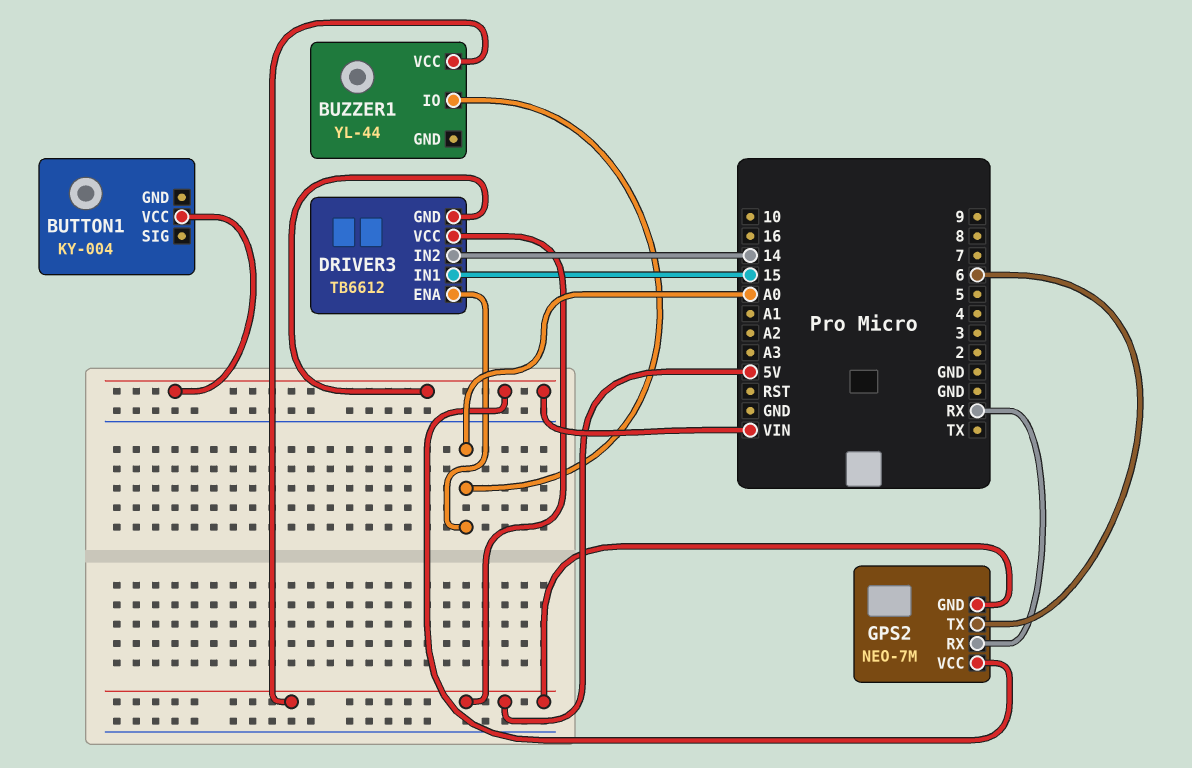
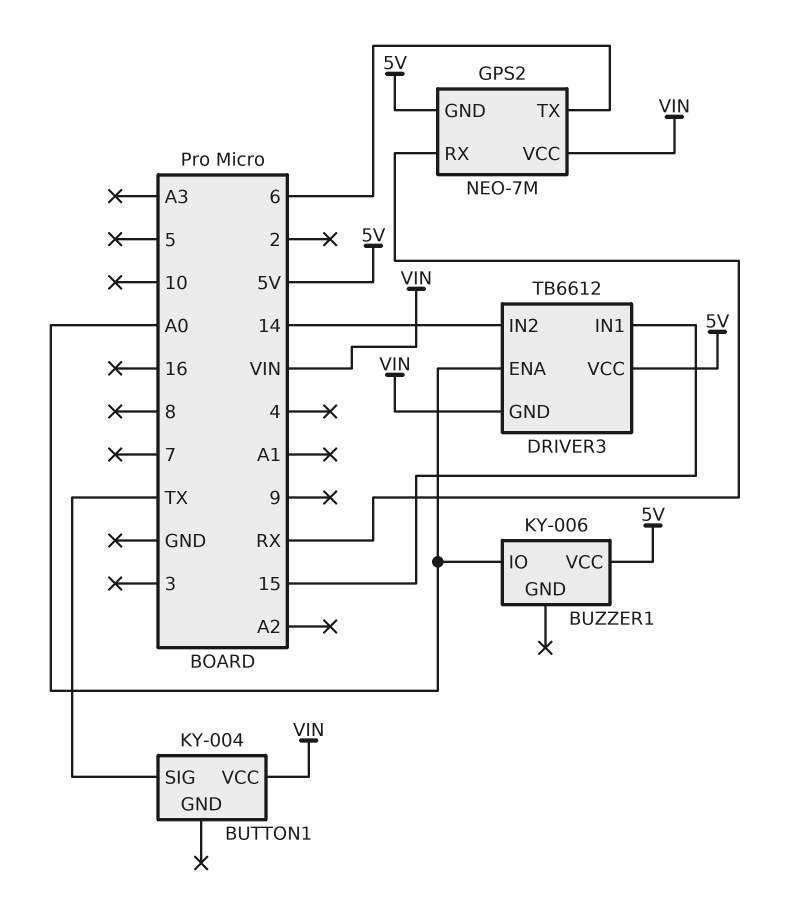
BUTTON1 pin SIG: none -> TX
BUZZER1: YL-44 -> KY-006

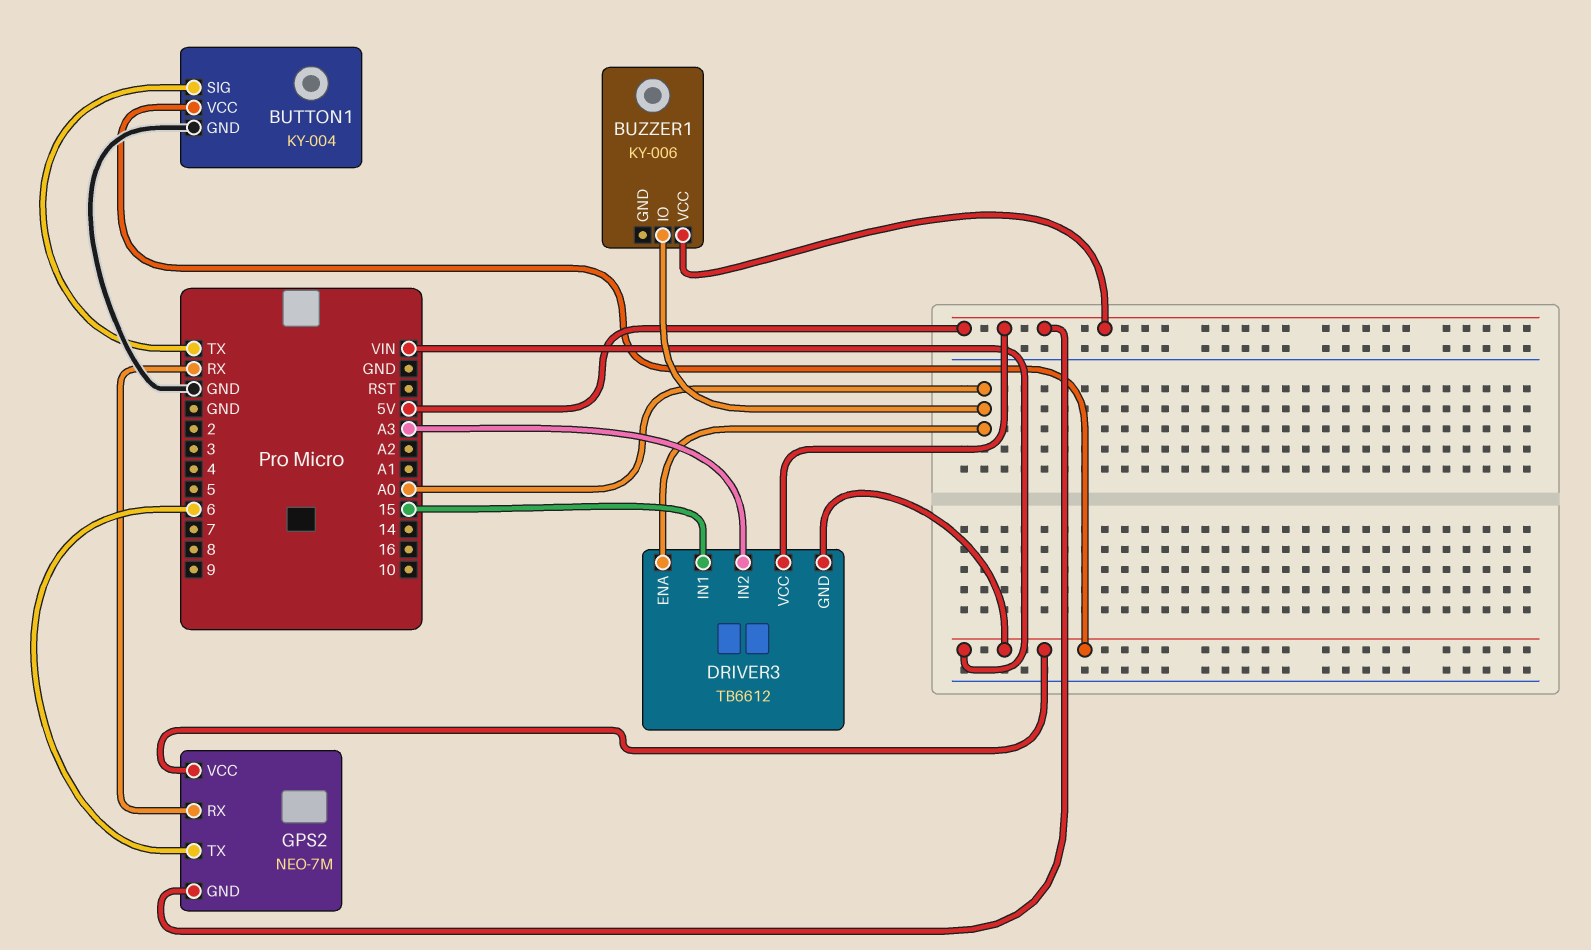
BUTTON1 pin GND: none -> GND
DRIVER3 pin IN2: 14 -> A3

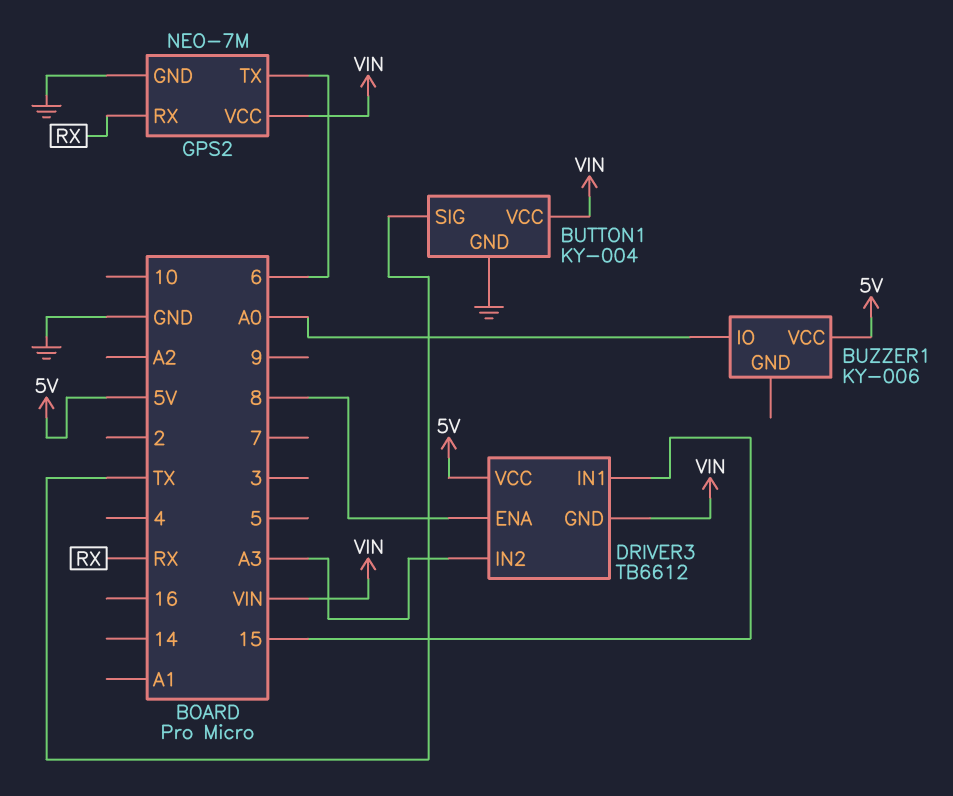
DRIVER3 pin ENA: A0 -> 8
GPS2 pin GND: 5V -> GND

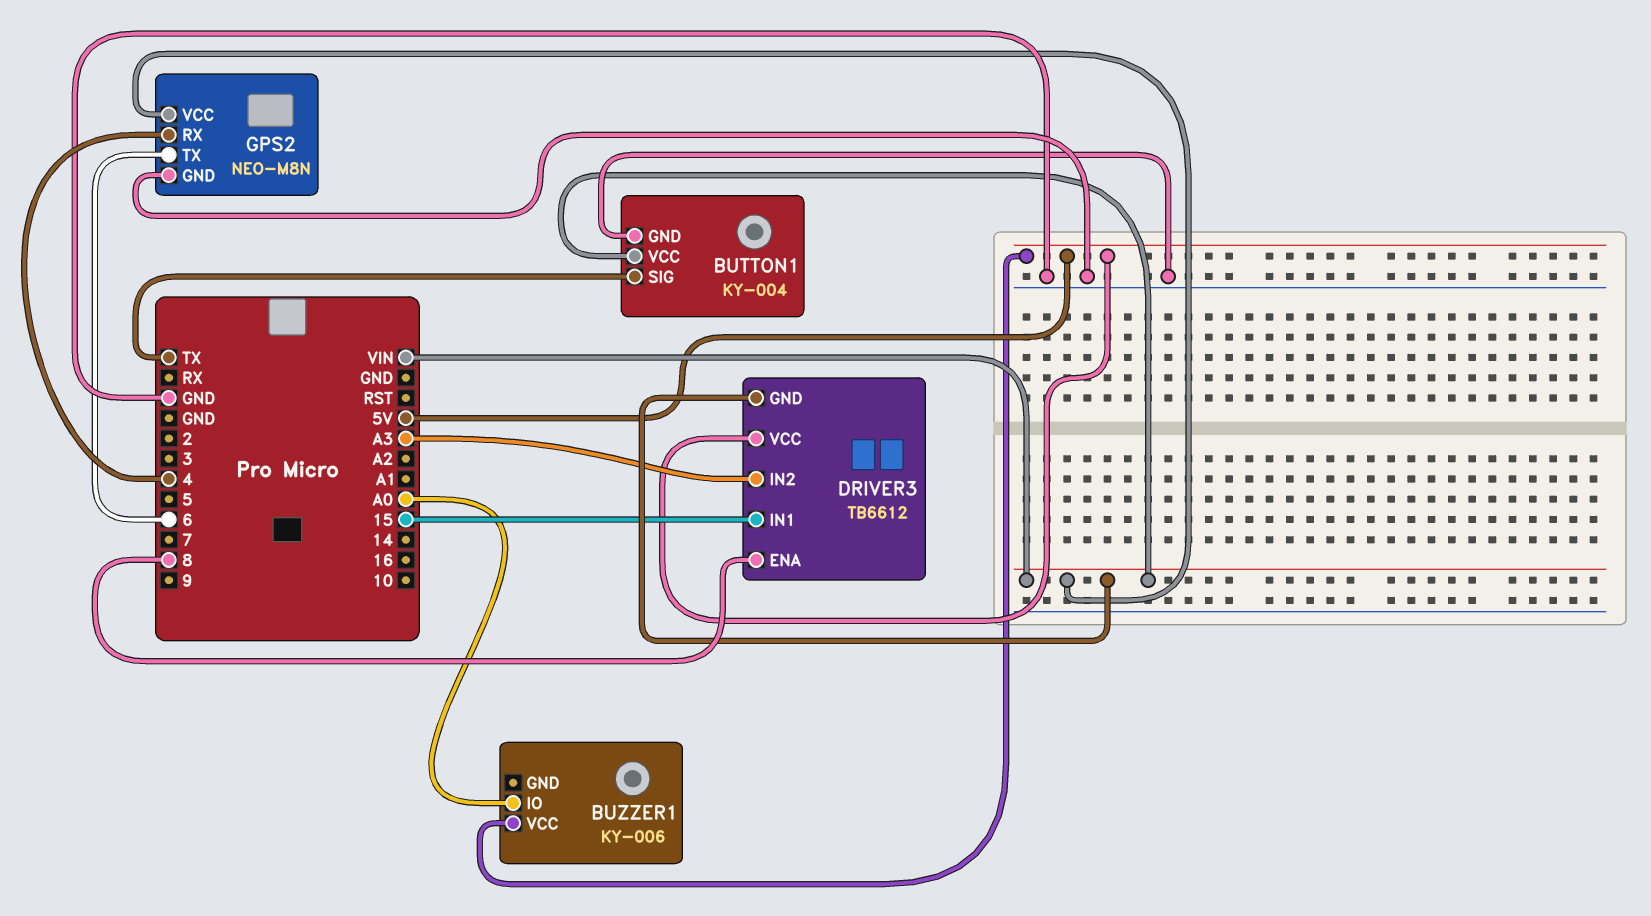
GPS2: NEO-7M -> NEO-M8N
GPS2 pin RX: RX -> 4

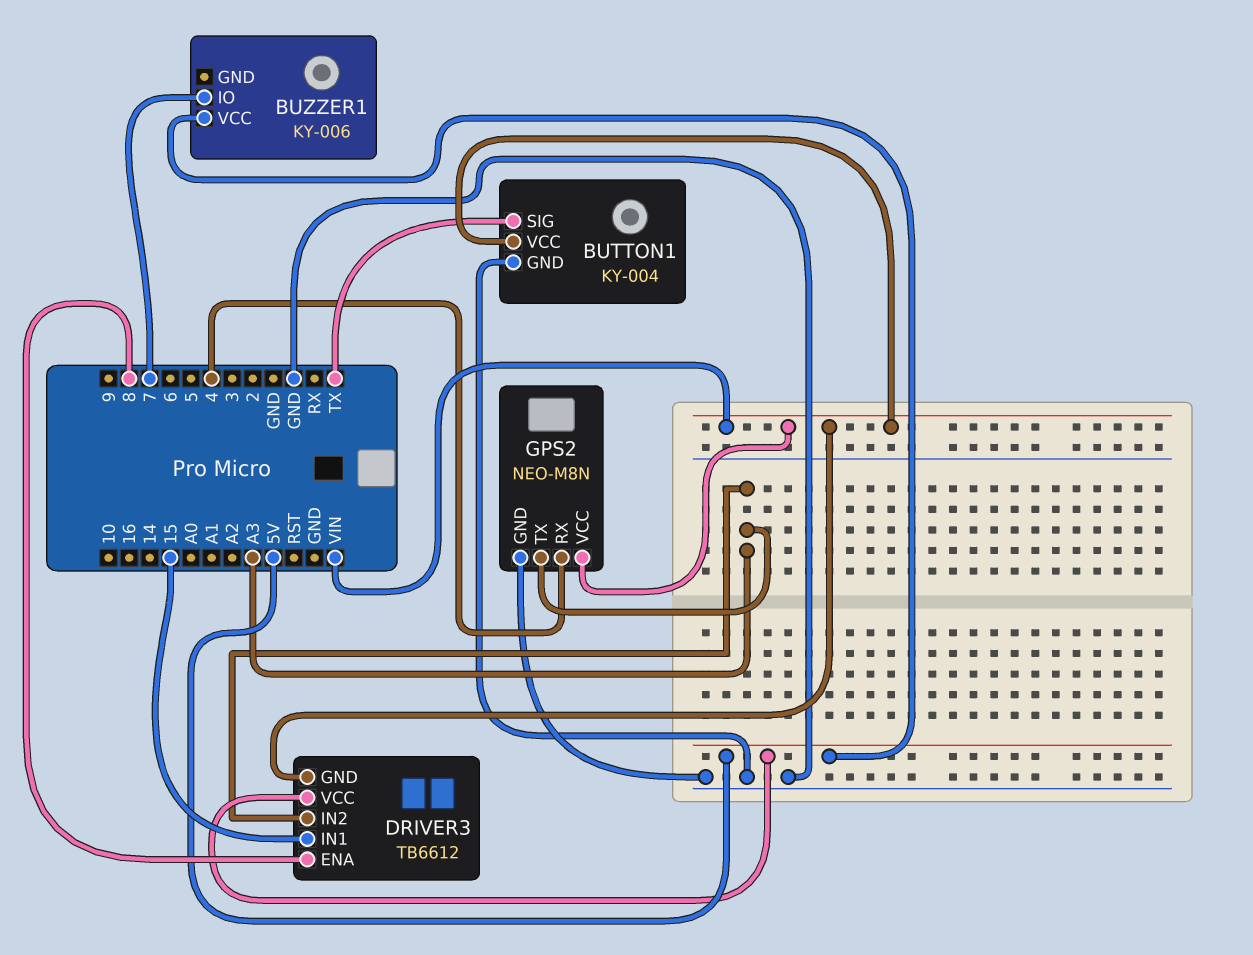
BUZZER1 pin IO: A0 -> 7
GPS2 pin TX: 6 -> A3

